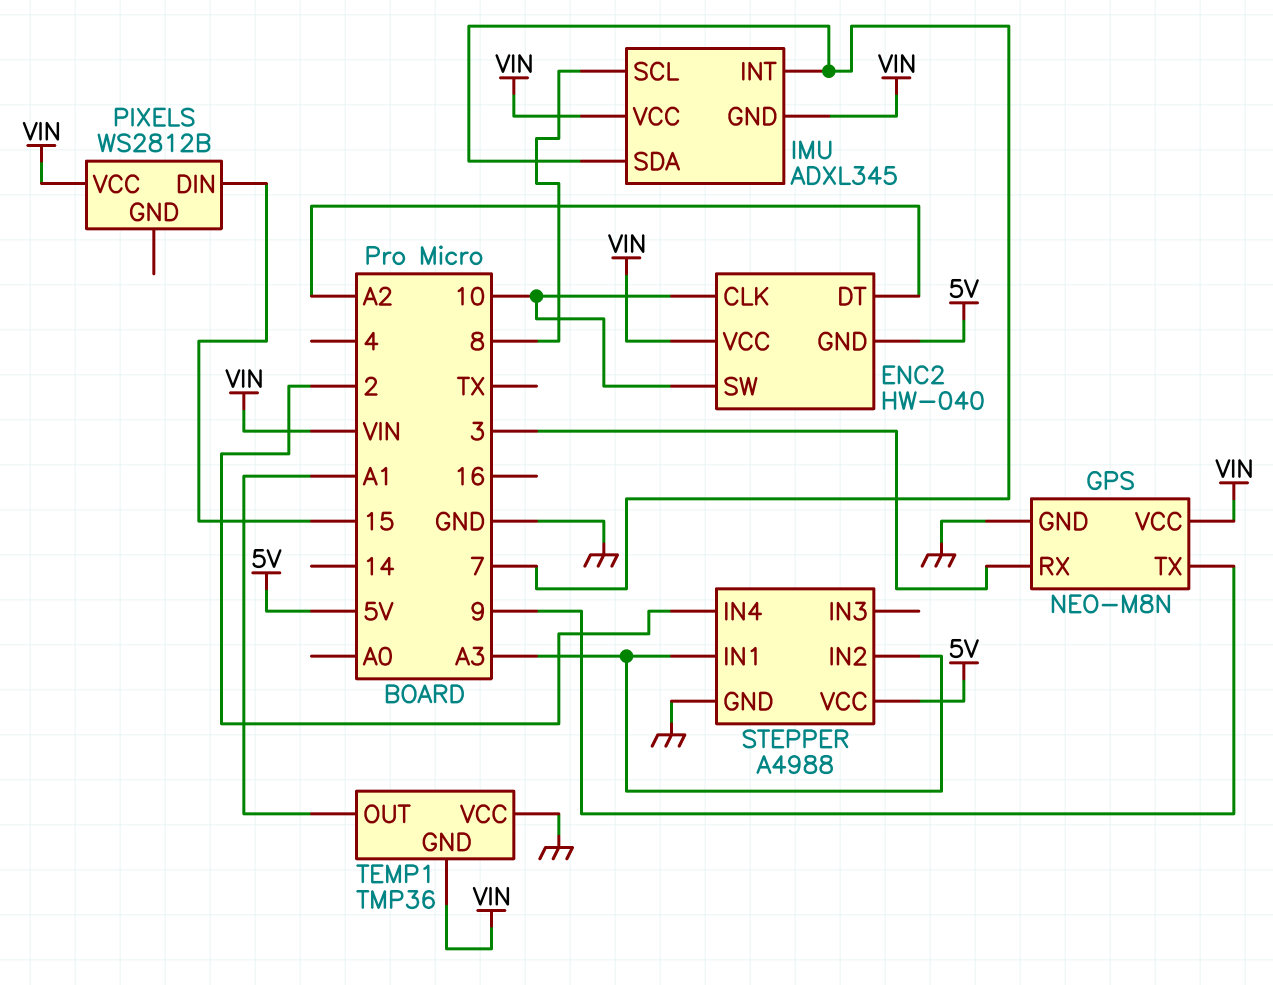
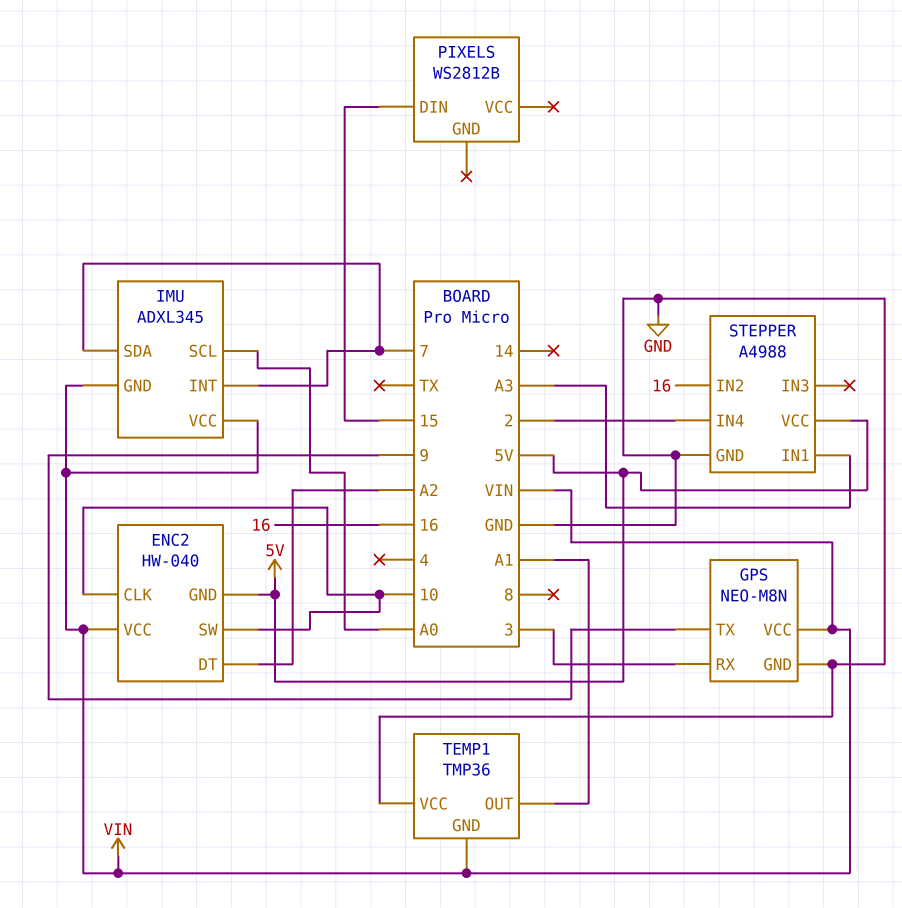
IMU pin SCL: 8 -> A0
PIXELS pin VCC: VIN -> none
STEPPER pin IN2: A3 -> 16

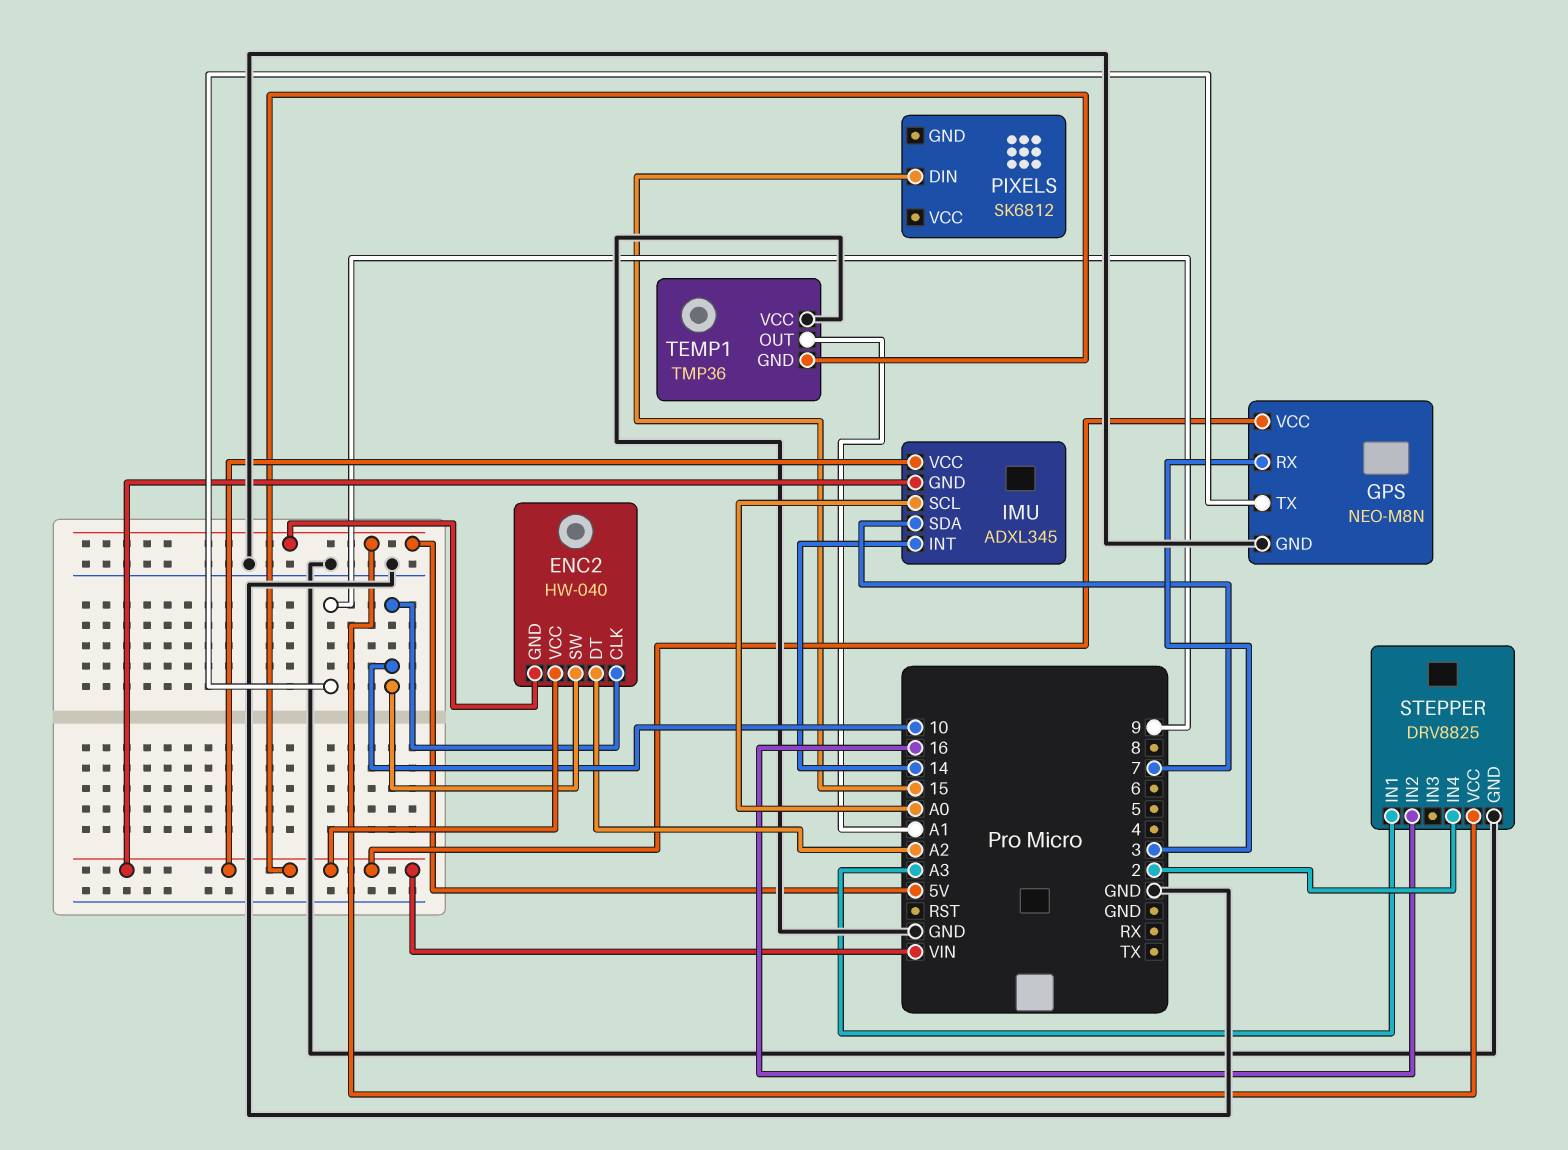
IMU pin INT: 7 -> 14
PIXELS: WS2812B -> SK6812
STEPPER: A4988 -> DRV8825

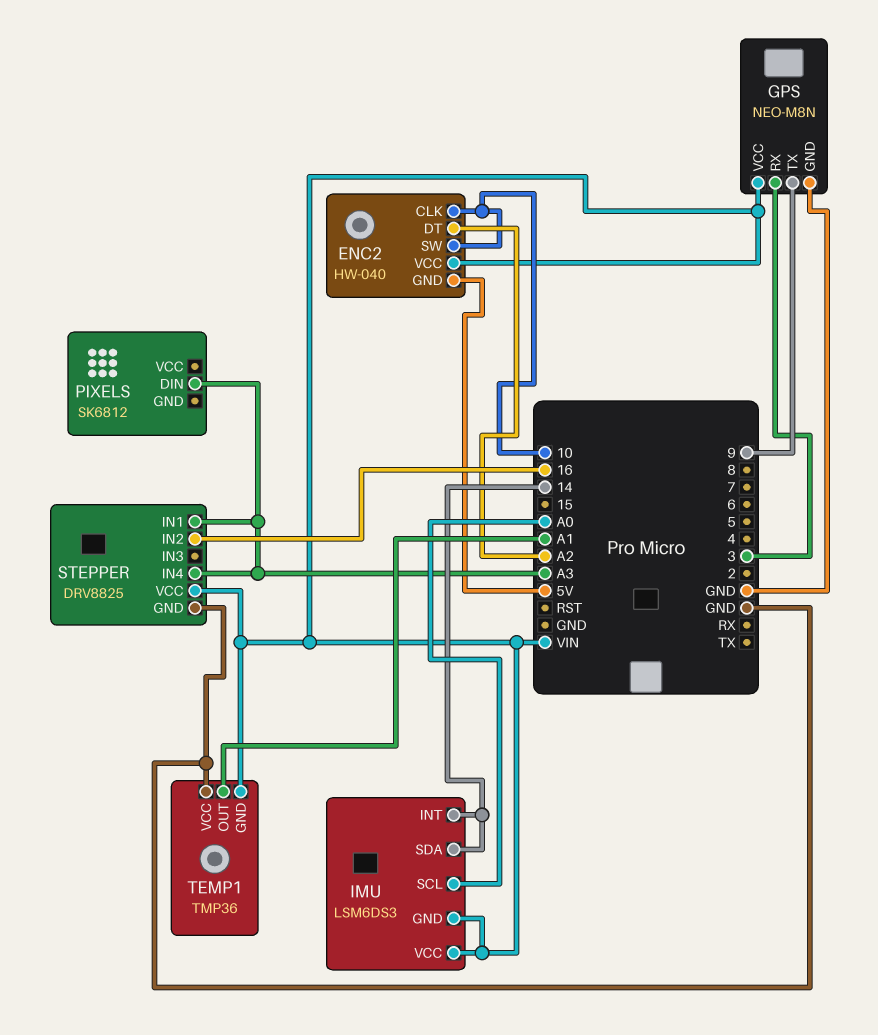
IMU: ADXL345 -> LSM6DS3
IMU pin SDA: 7 -> 14
PIXELS pin DIN: 15 -> A3
STEPPER pin IN4: 2 -> A3
STEPPER pin VCC: 5V -> VIN

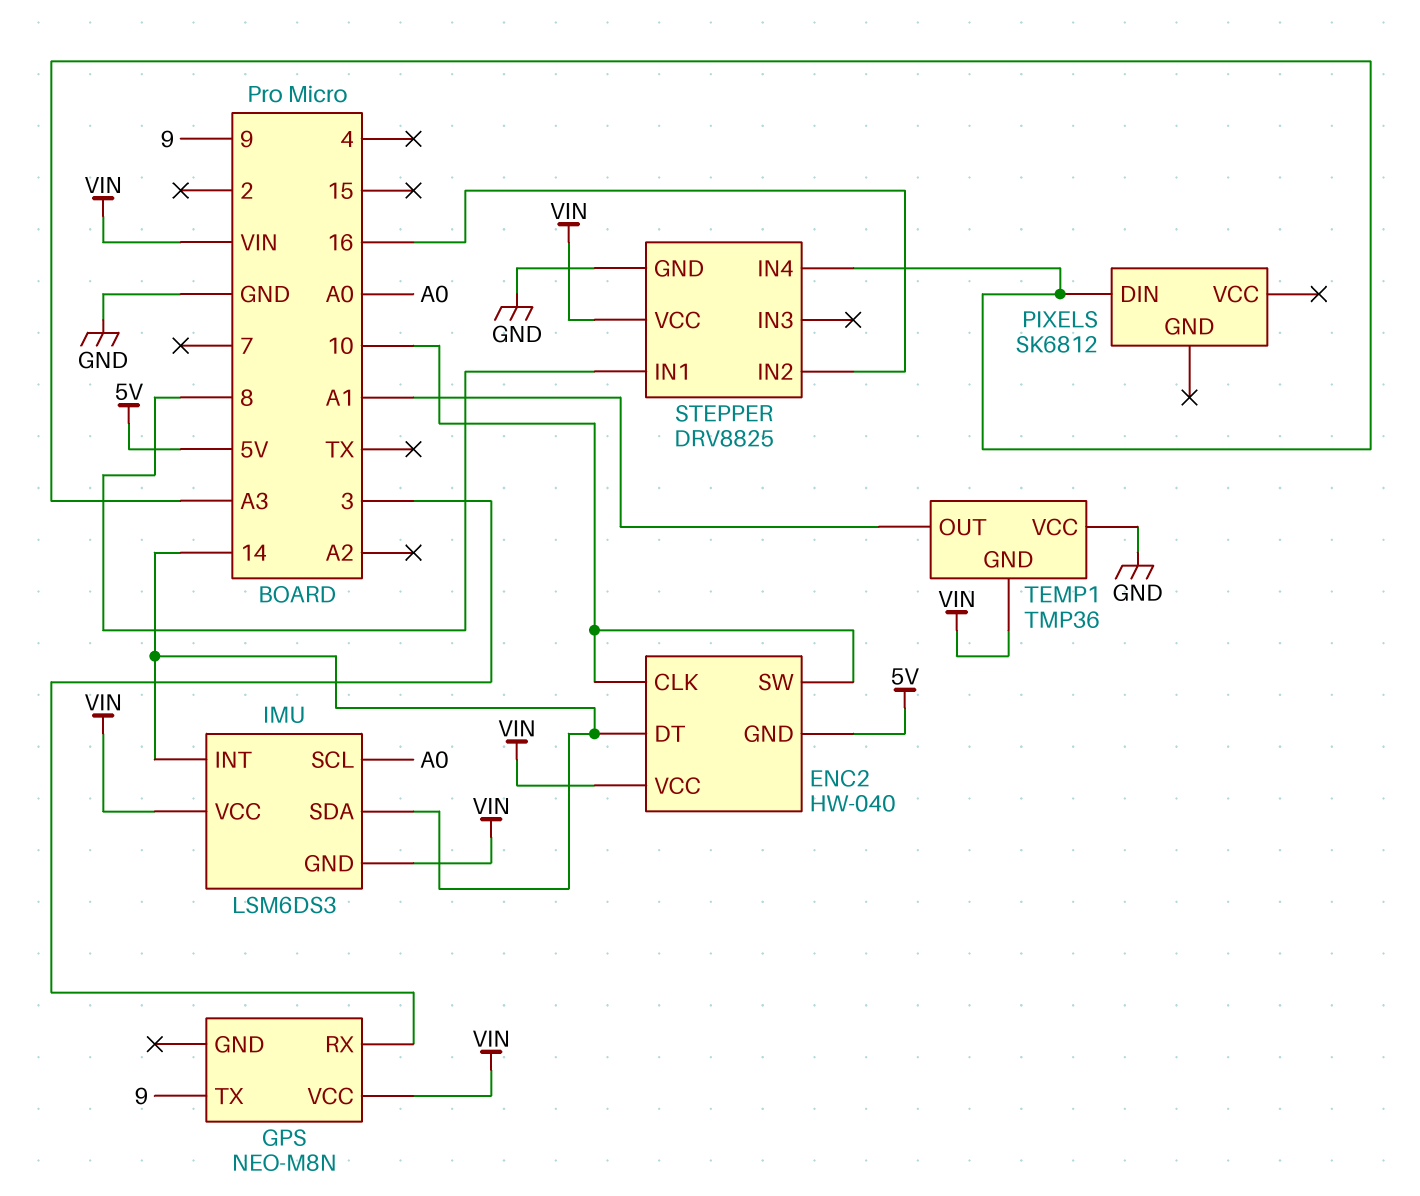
ENC2 pin DT: A2 -> 14
GPS pin GND: GND -> none
STEPPER pin IN1: A3 -> 8

